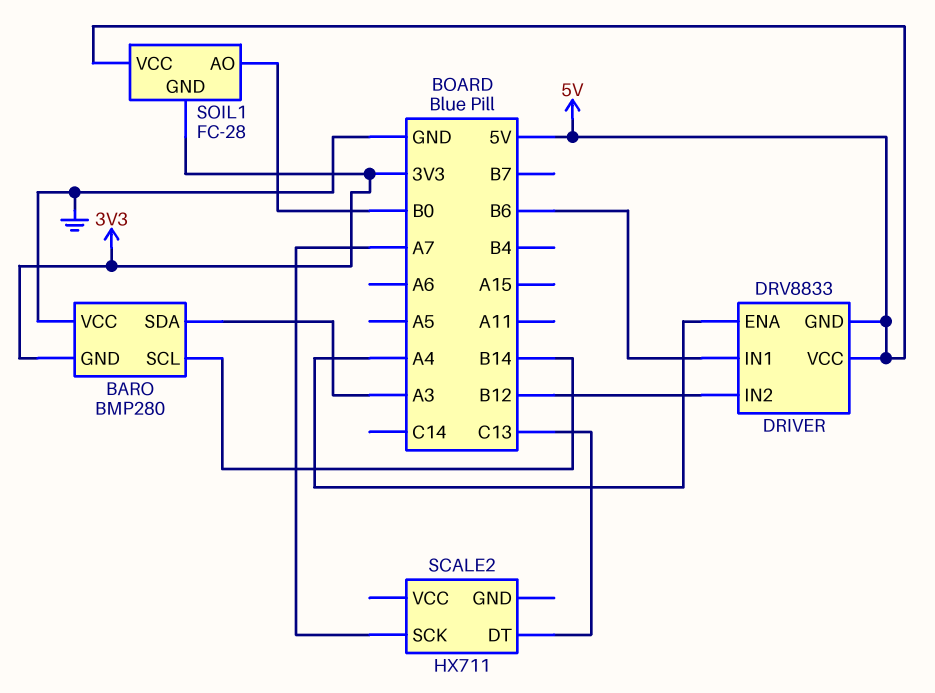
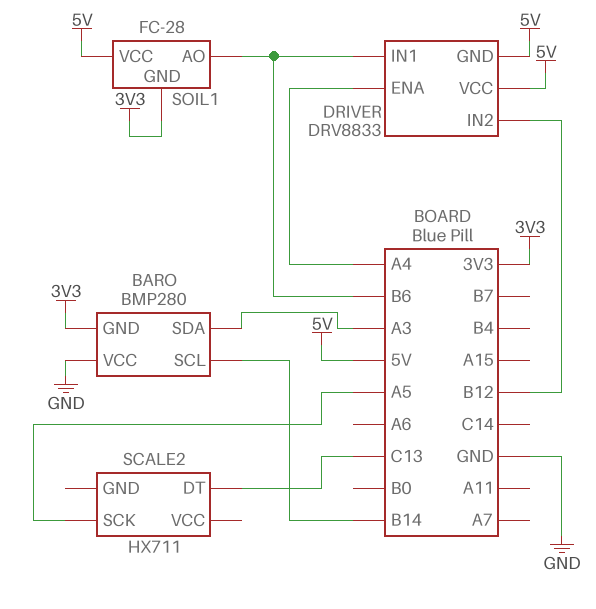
SCALE2 pin SCK: A7 -> A5
SOIL1 pin AO: B0 -> B6

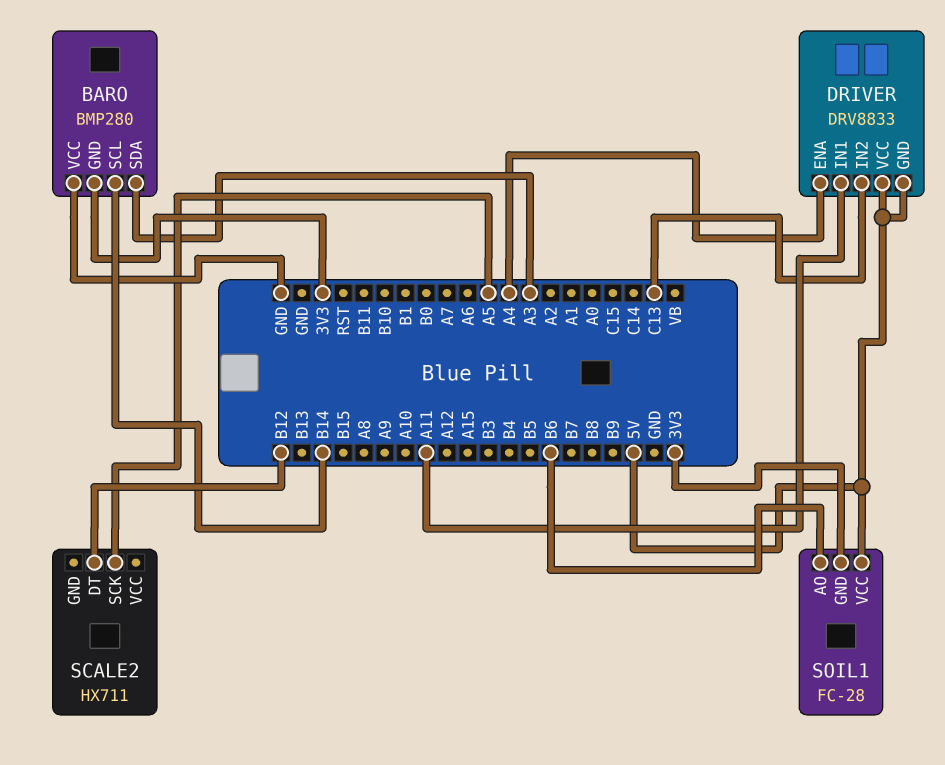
DRIVER pin IN1: B6 -> A11
DRIVER pin IN2: B12 -> C13
SCALE2 pin DT: C13 -> B12

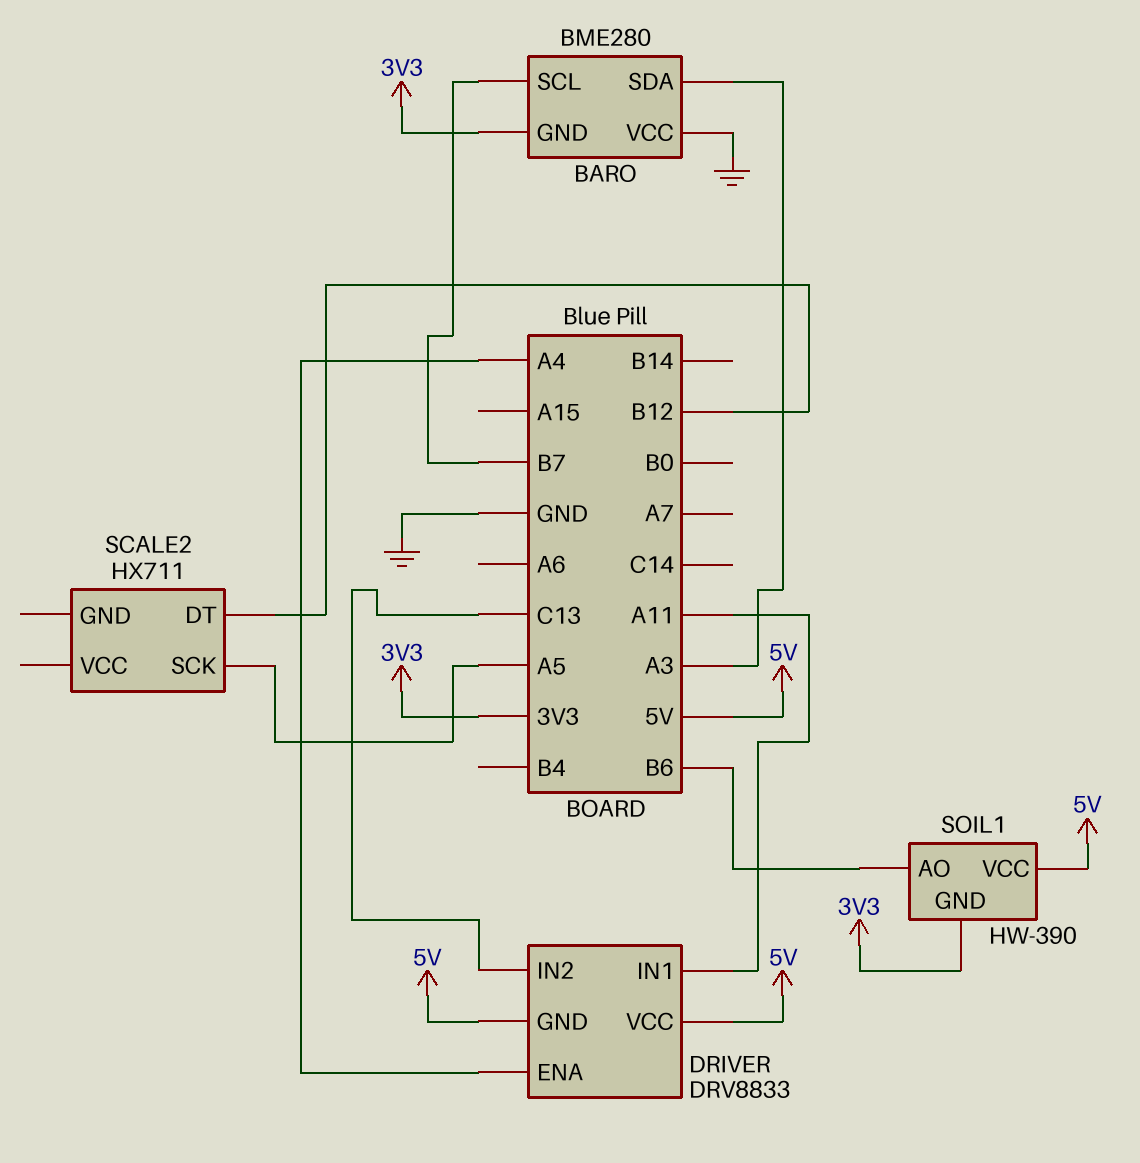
BARO: BMP280 -> BME280
BARO pin SCL: B14 -> B7
SOIL1: FC-28 -> HW-390

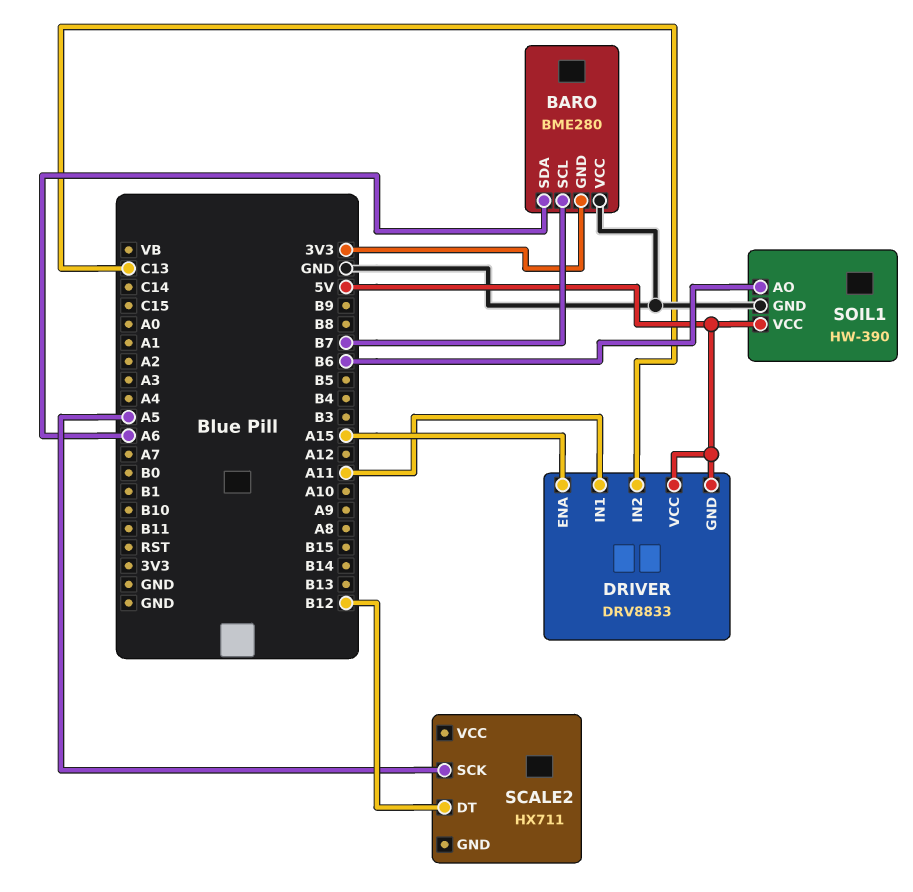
BARO pin SDA: A3 -> A6
DRIVER pin ENA: A4 -> A15
SOIL1 pin GND: 3V3 -> GND

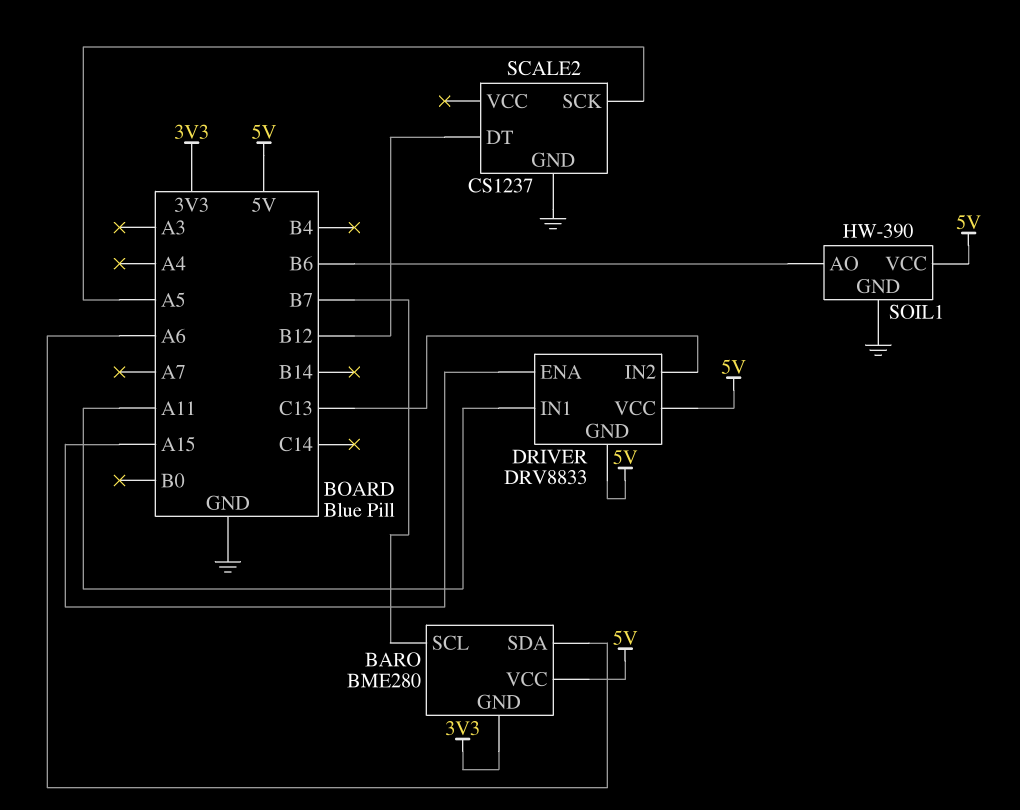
BARO pin VCC: GND -> 5V
SCALE2: HX711 -> CS1237
SCALE2 pin GND: none -> GND

